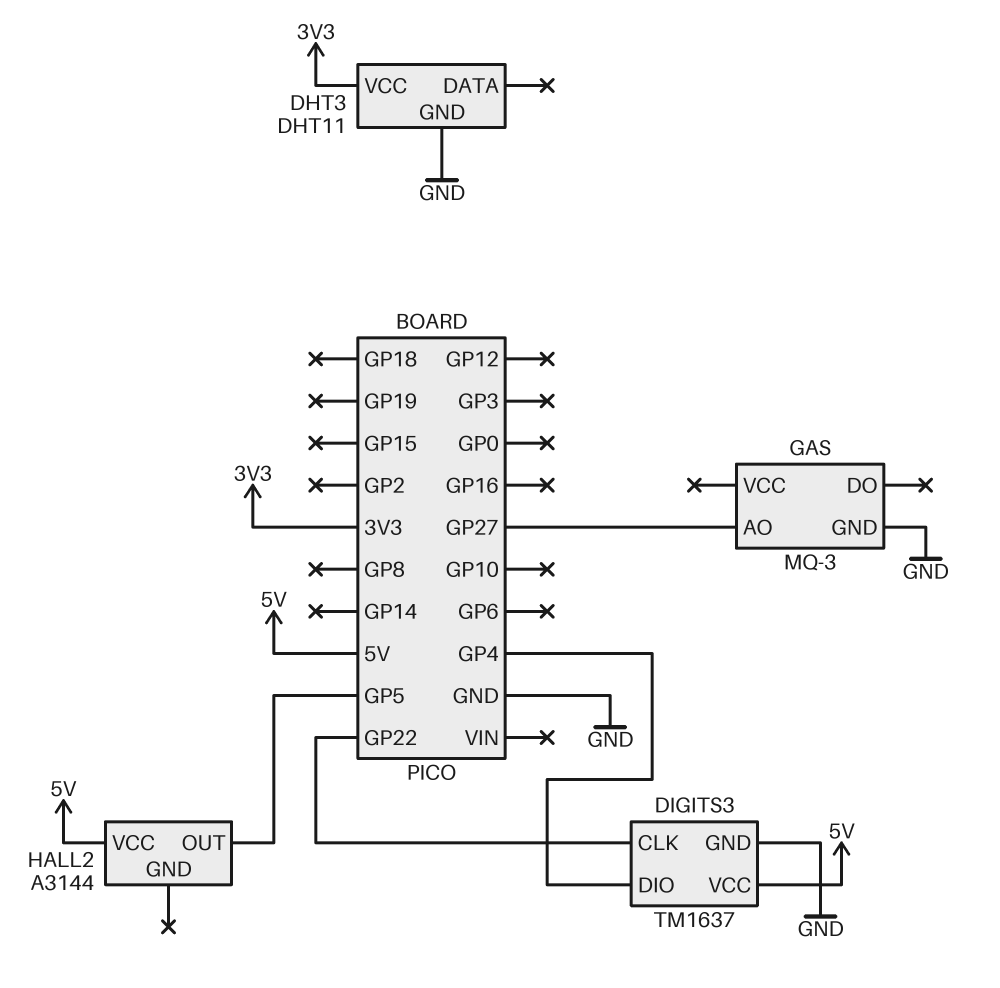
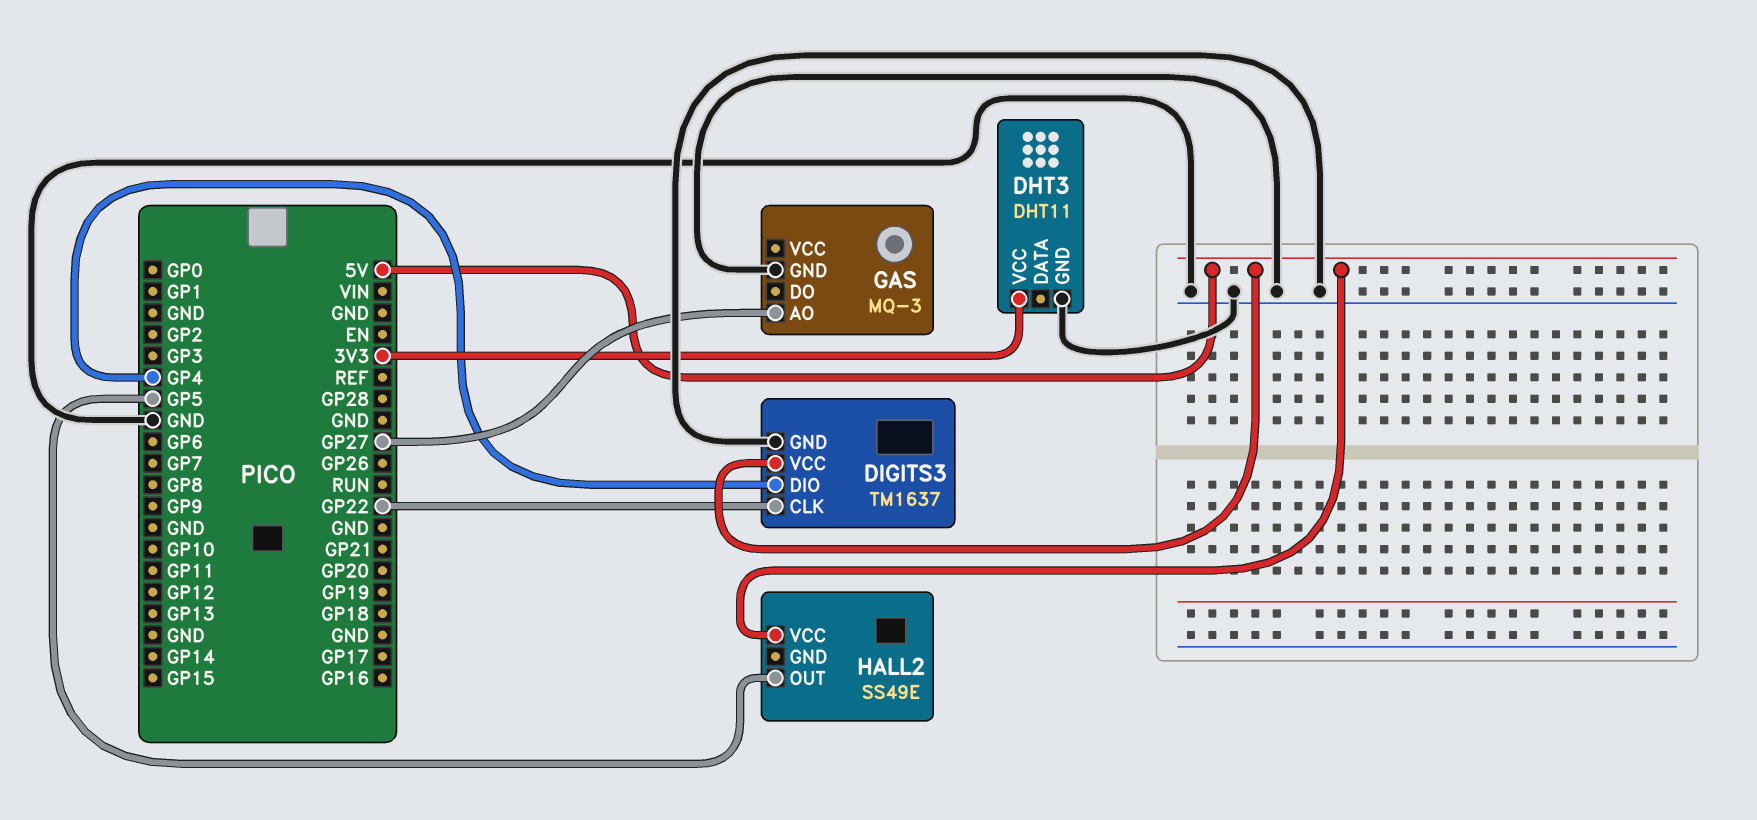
HALL2: A3144 -> SS49E

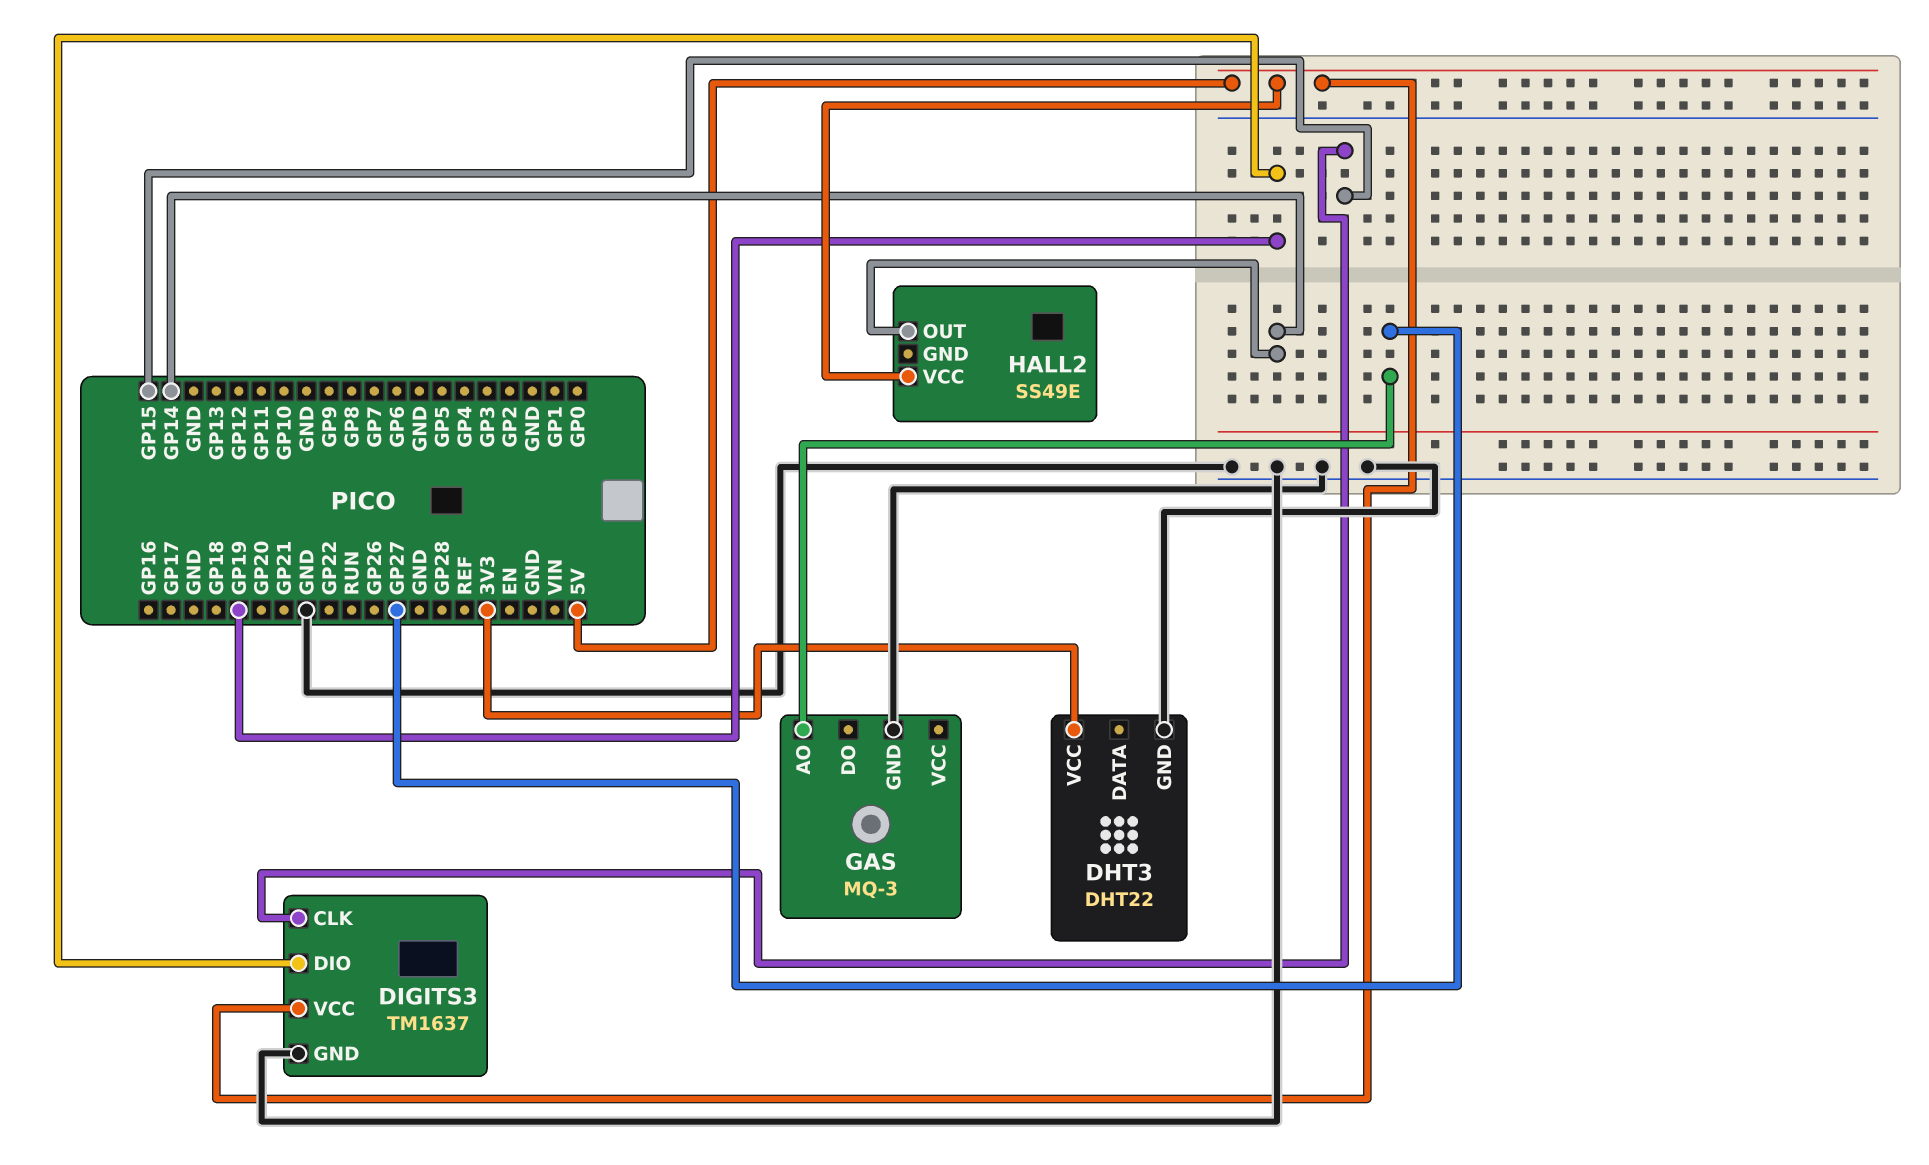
DHT3: DHT11 -> DHT22
DIGITS3 pin CLK: GP22 -> GP15
DIGITS3 pin DIO: GP4 -> GP19
HALL2 pin OUT: GP5 -> GP14

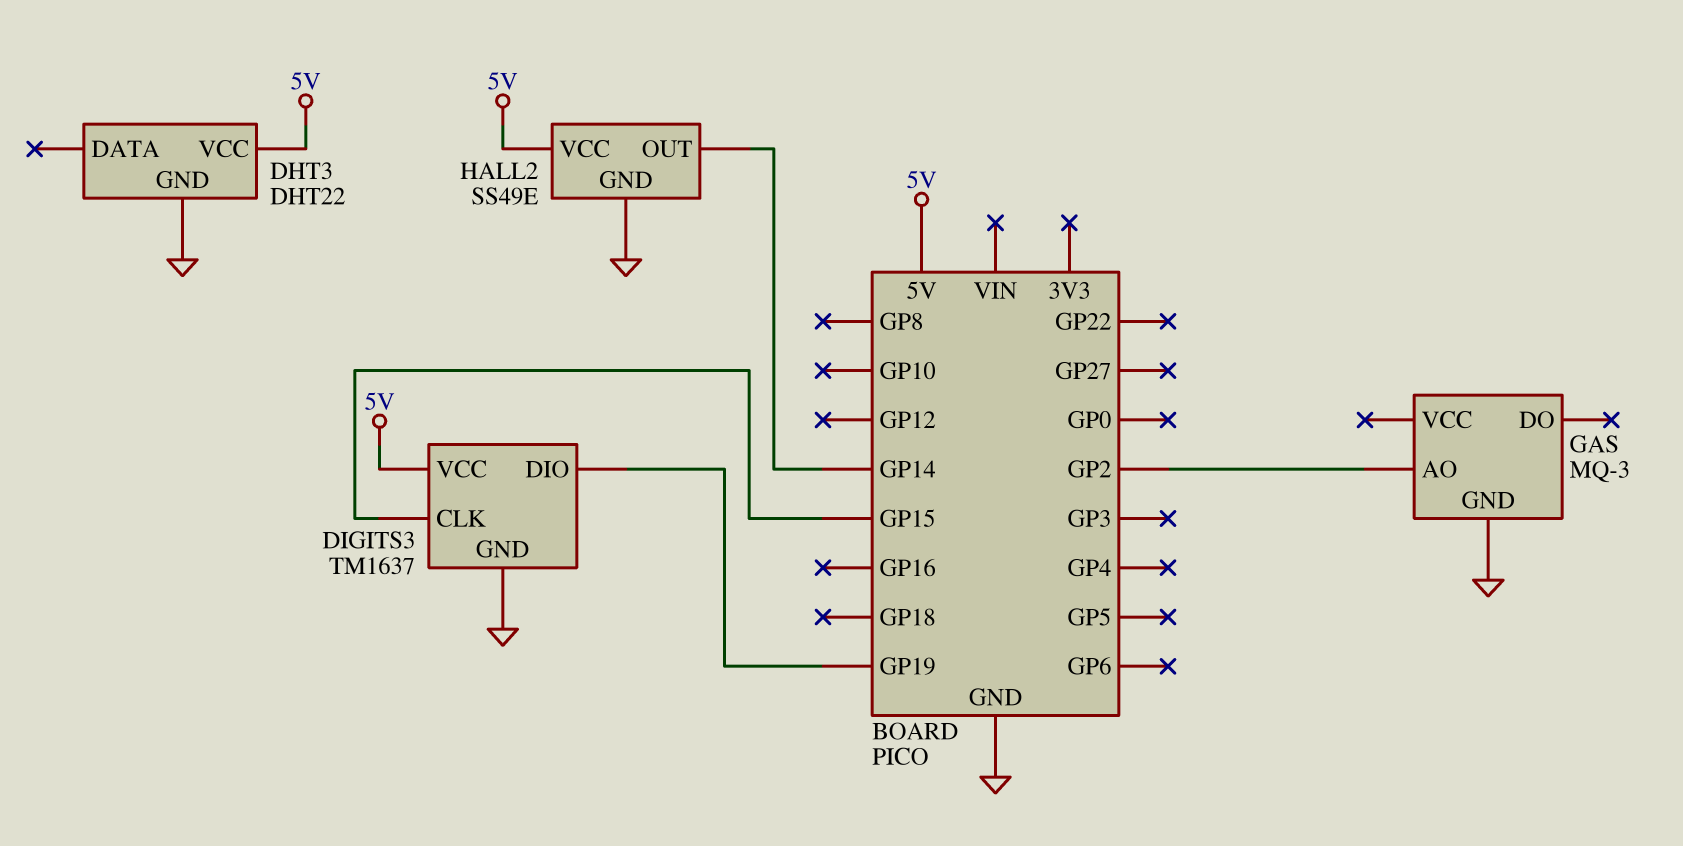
DHT3 pin VCC: 3V3 -> 5V
GAS pin AO: GP27 -> GP2
HALL2 pin GND: none -> GND

